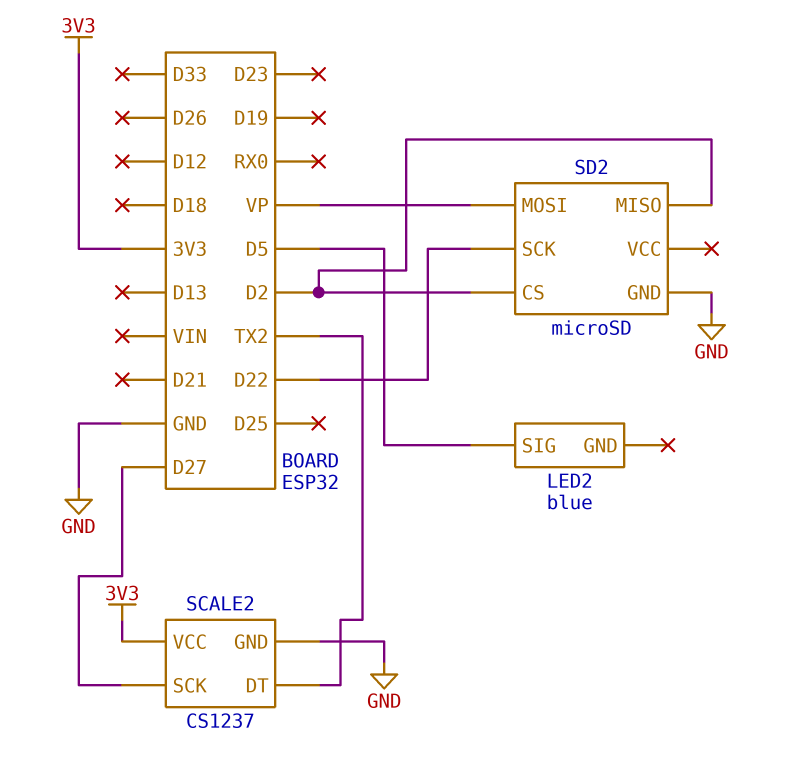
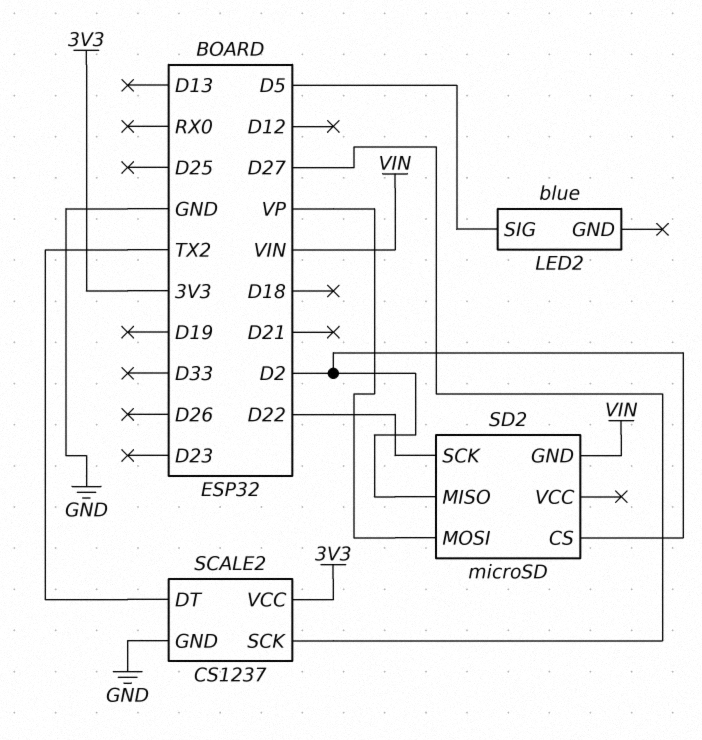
SD2 pin GND: GND -> VIN

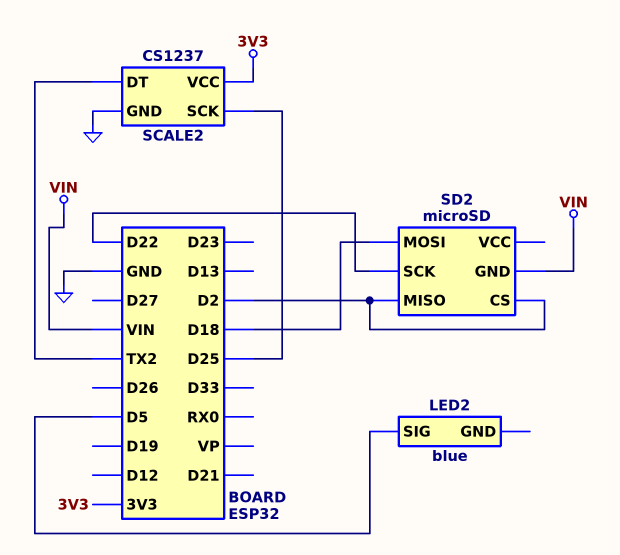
SCALE2 pin SCK: D27 -> D25
SD2 pin MOSI: VP -> D18

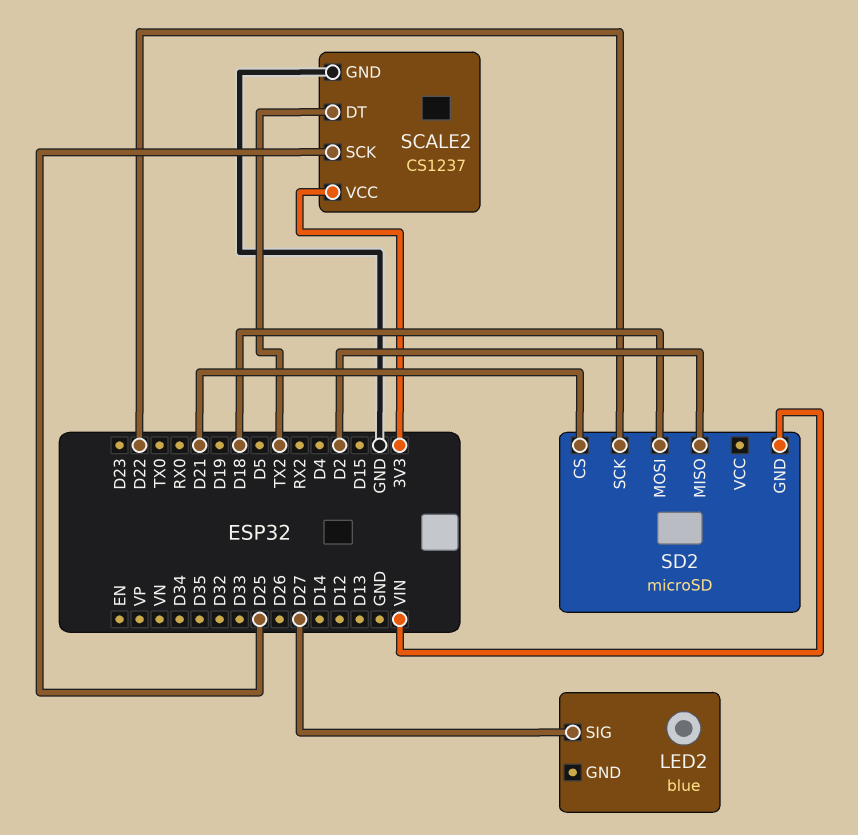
LED2 pin SIG: D5 -> D27
SD2 pin CS: D2 -> D21

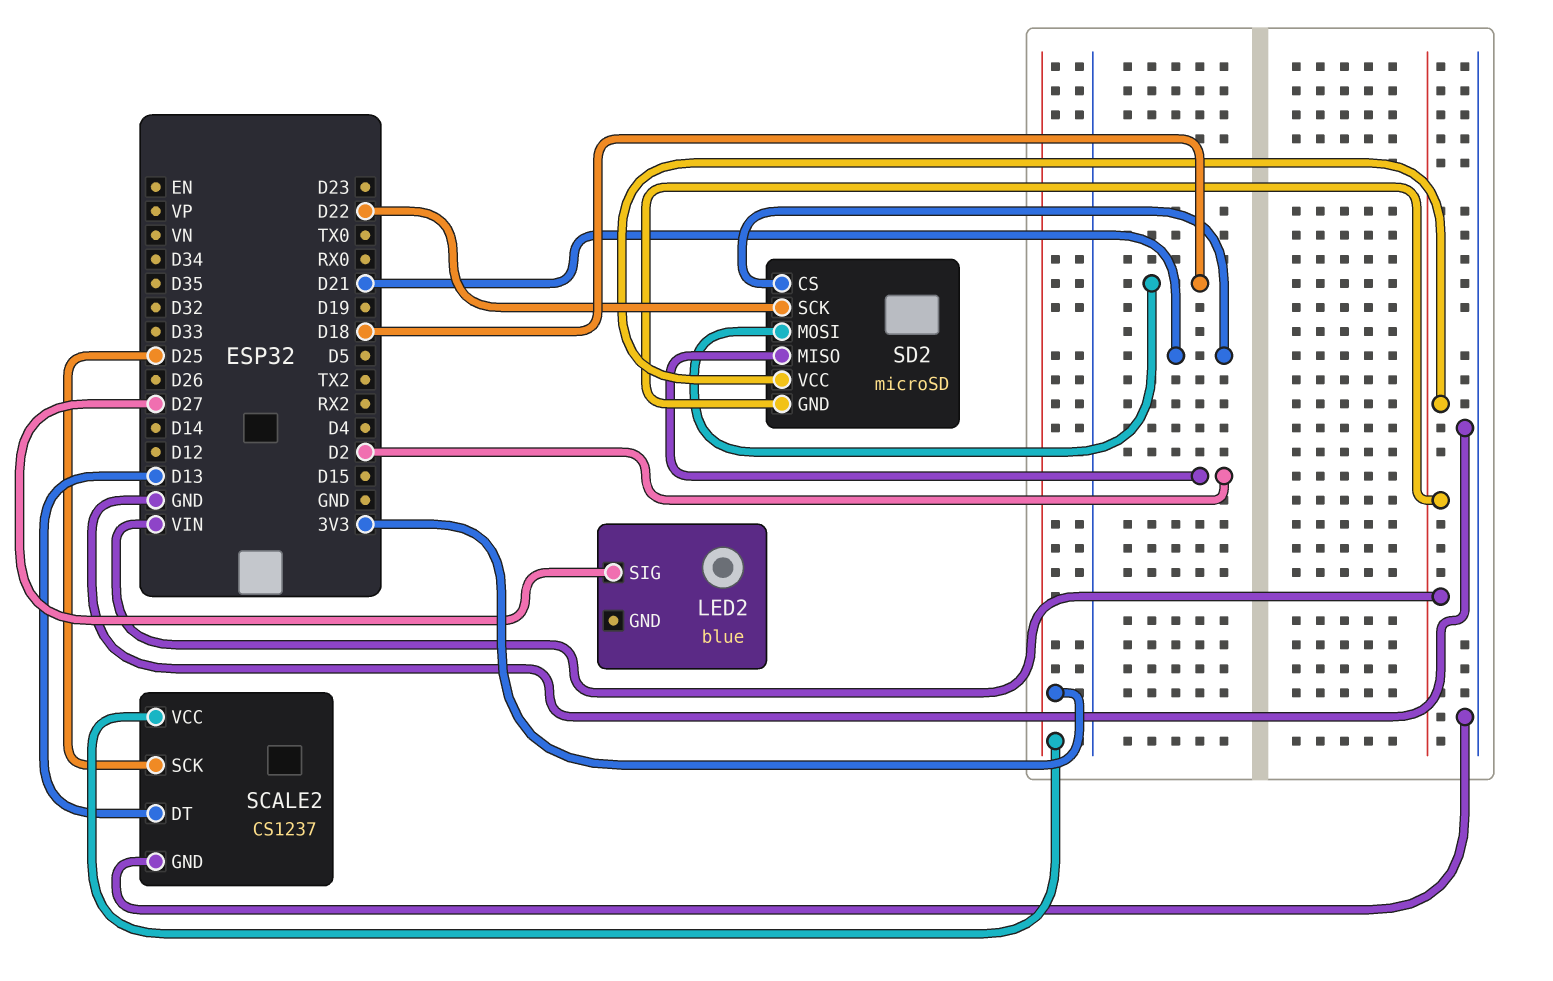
SCALE2 pin DT: TX2 -> D13
SD2 pin VCC: none -> VIN

